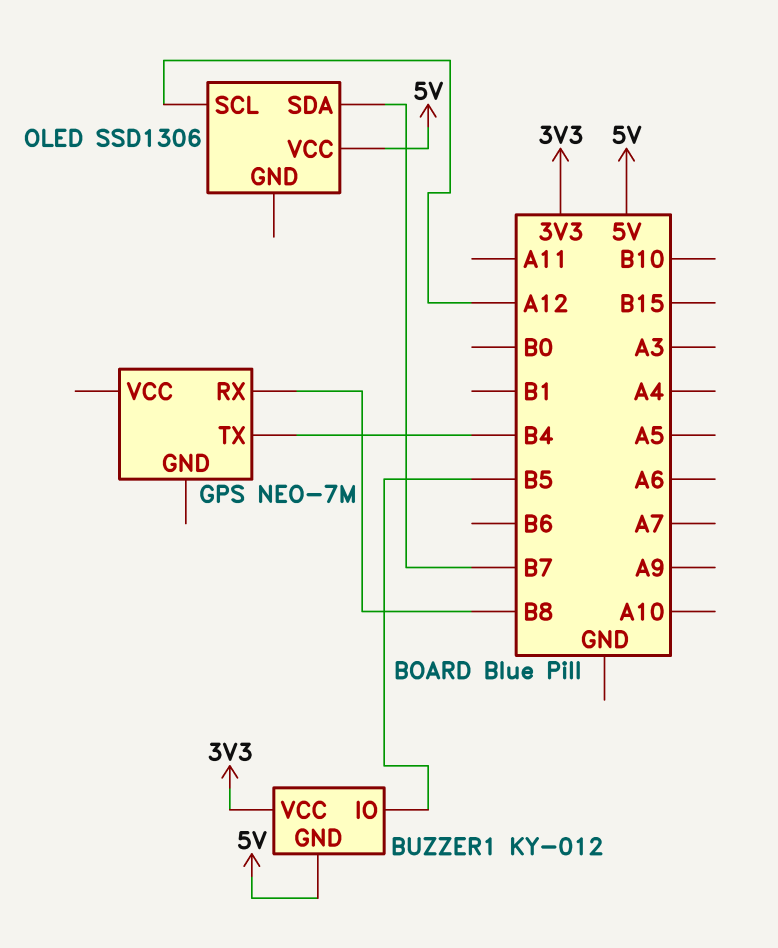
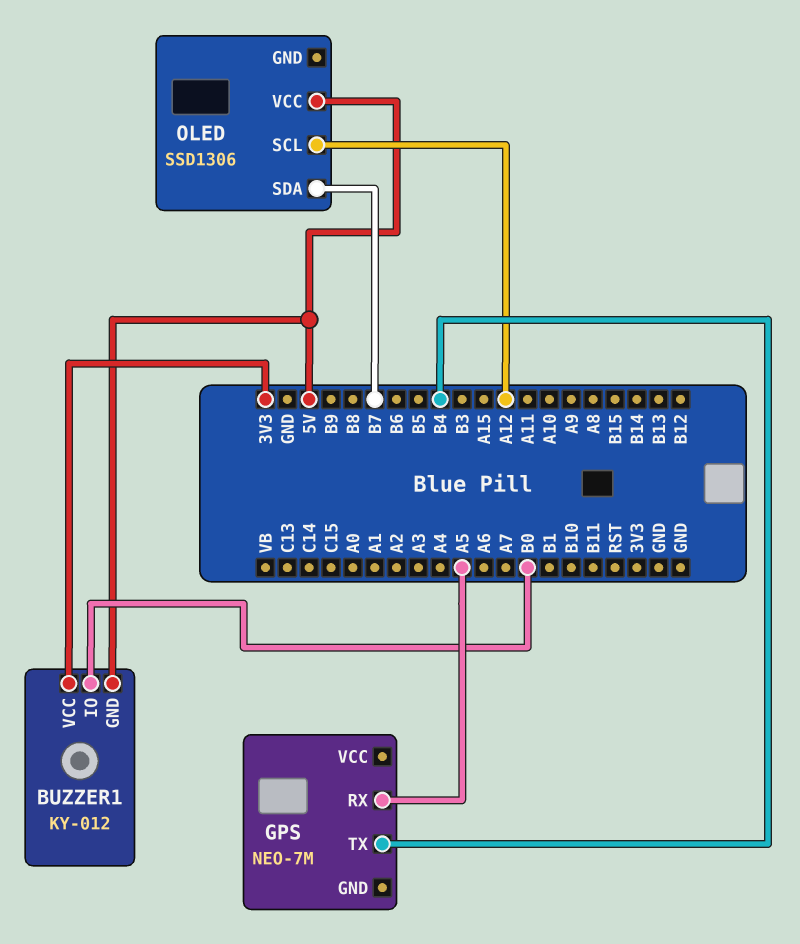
BUZZER1 pin IO: B5 -> B0
GPS pin RX: B8 -> A5

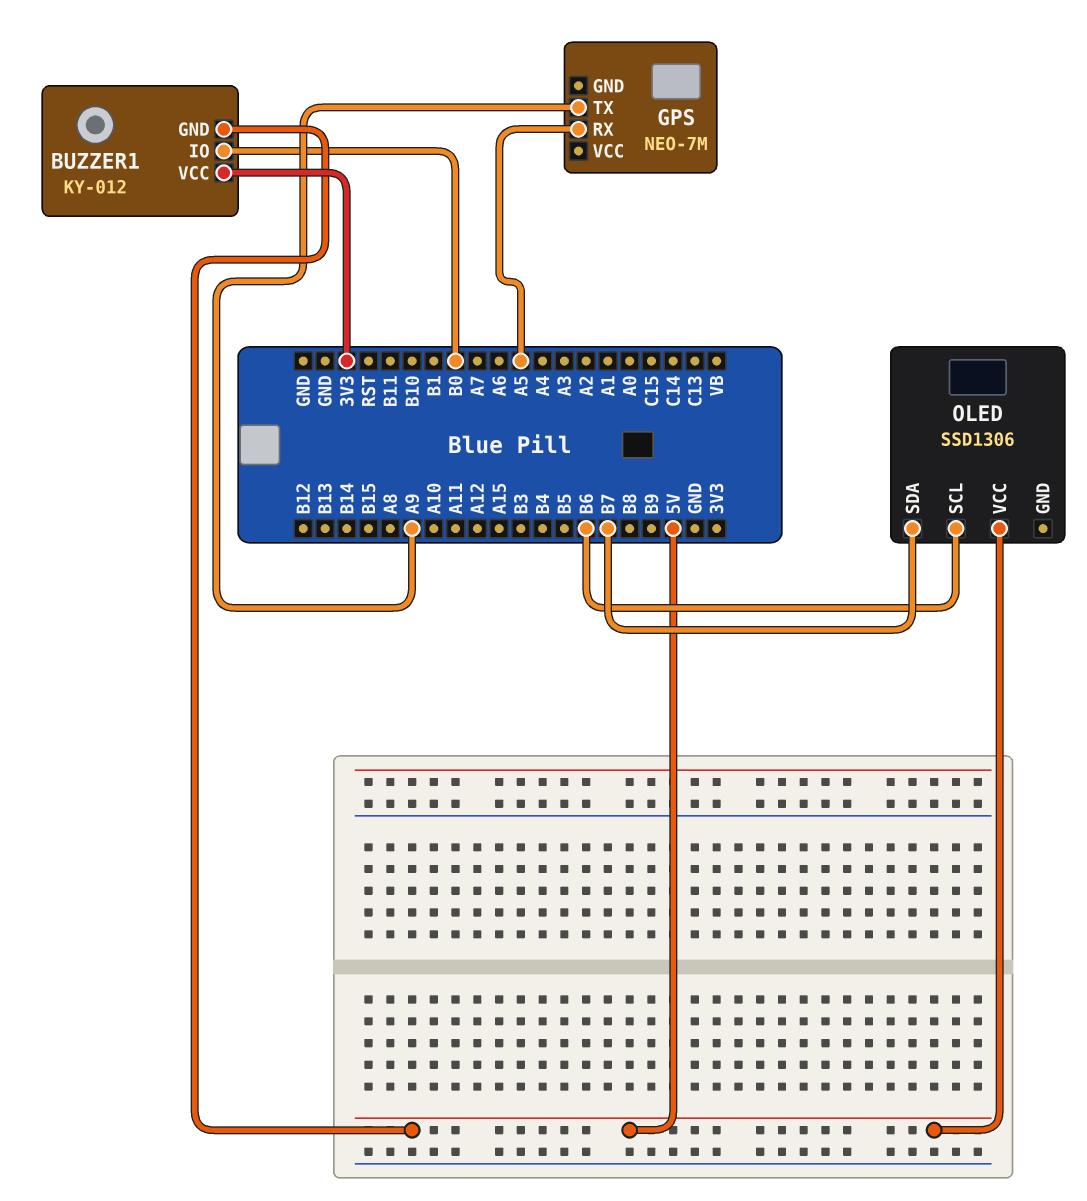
GPS pin TX: B4 -> A9
OLED pin SCL: A12 -> B6

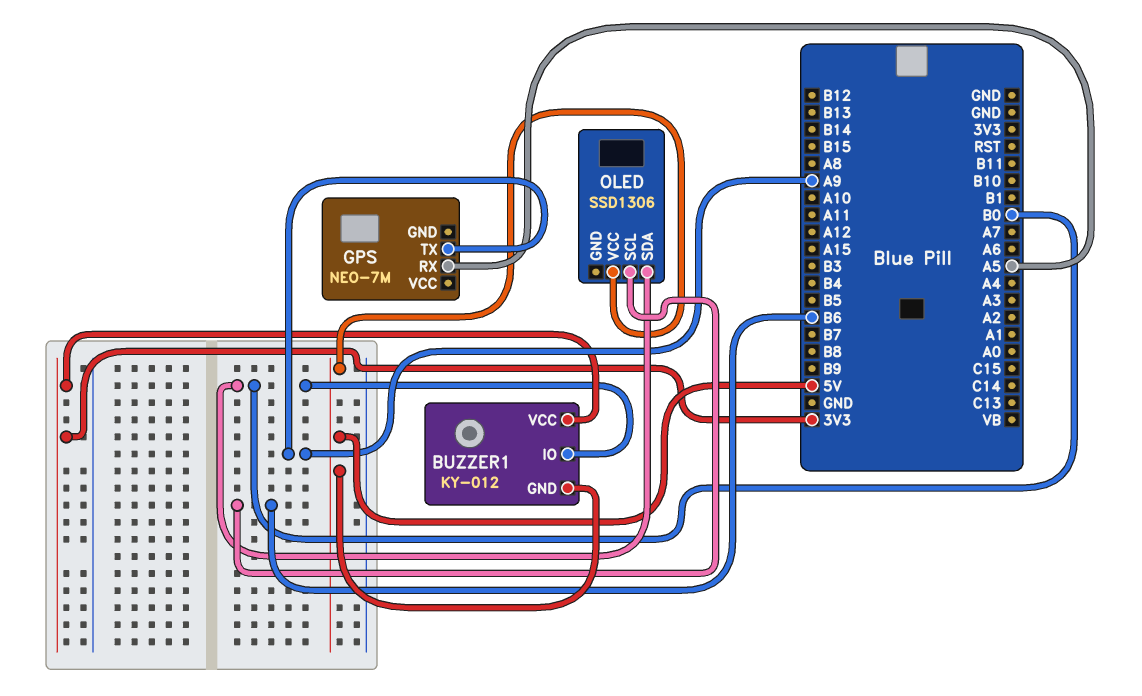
OLED pin SDA: B7 -> B0

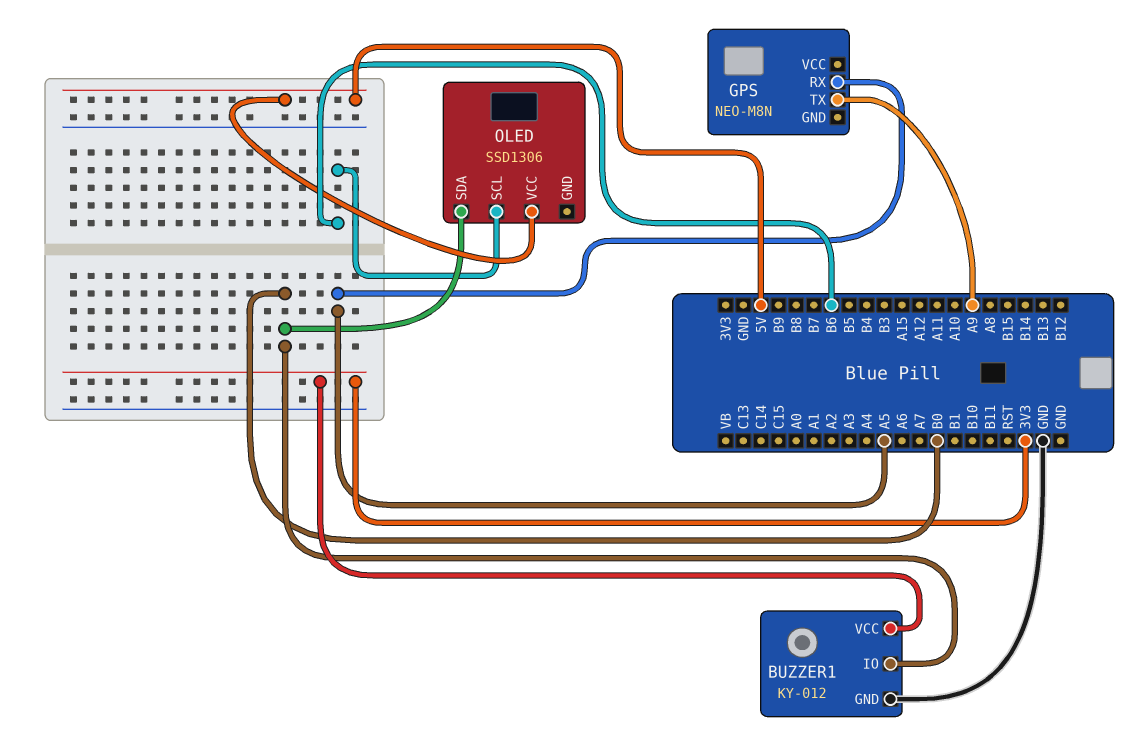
BUZZER1 pin GND: 5V -> GND
GPS: NEO-7M -> NEO-M8N

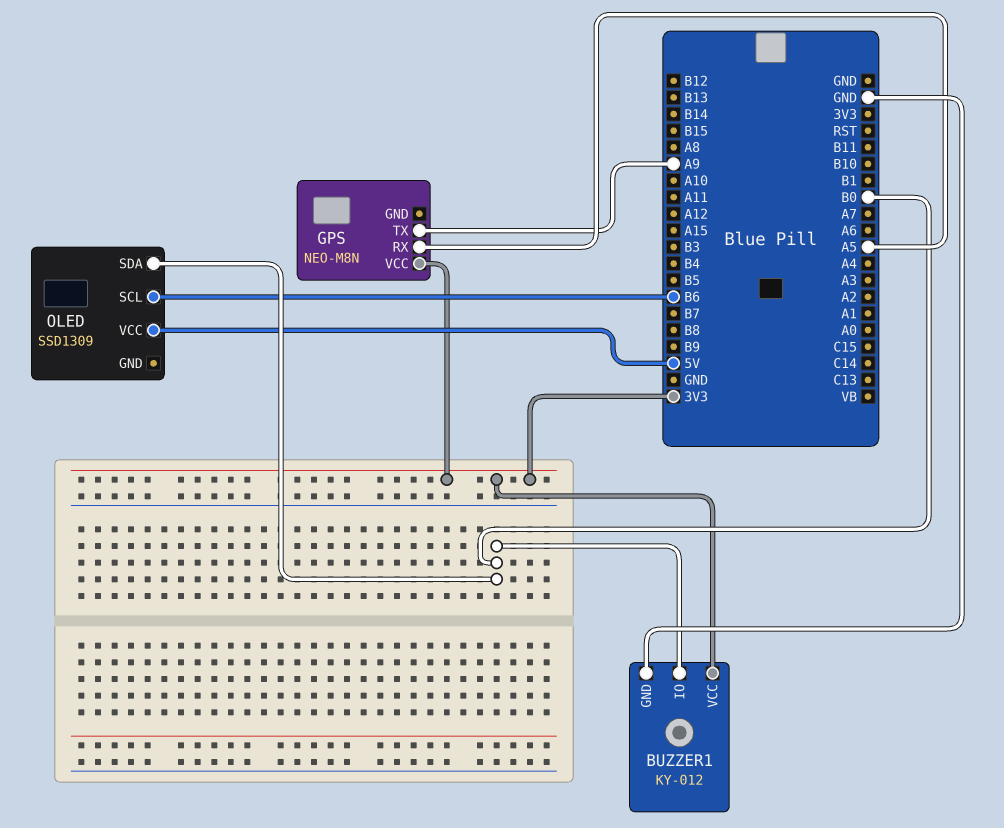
GPS pin VCC: none -> 3V3
OLED: SSD1306 -> SSD1309

